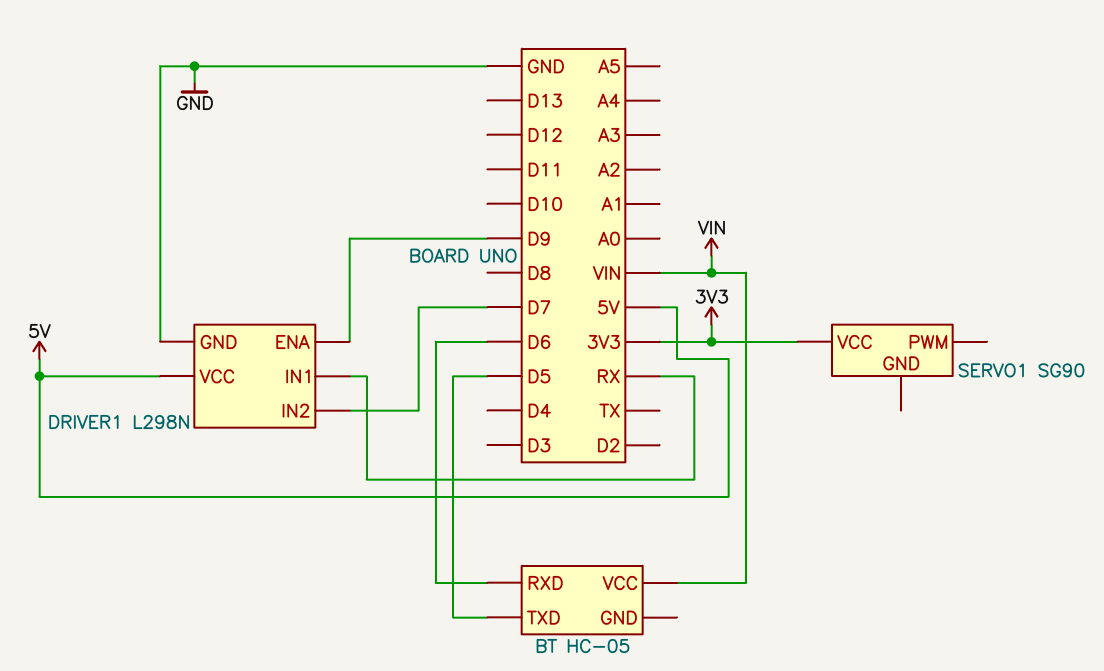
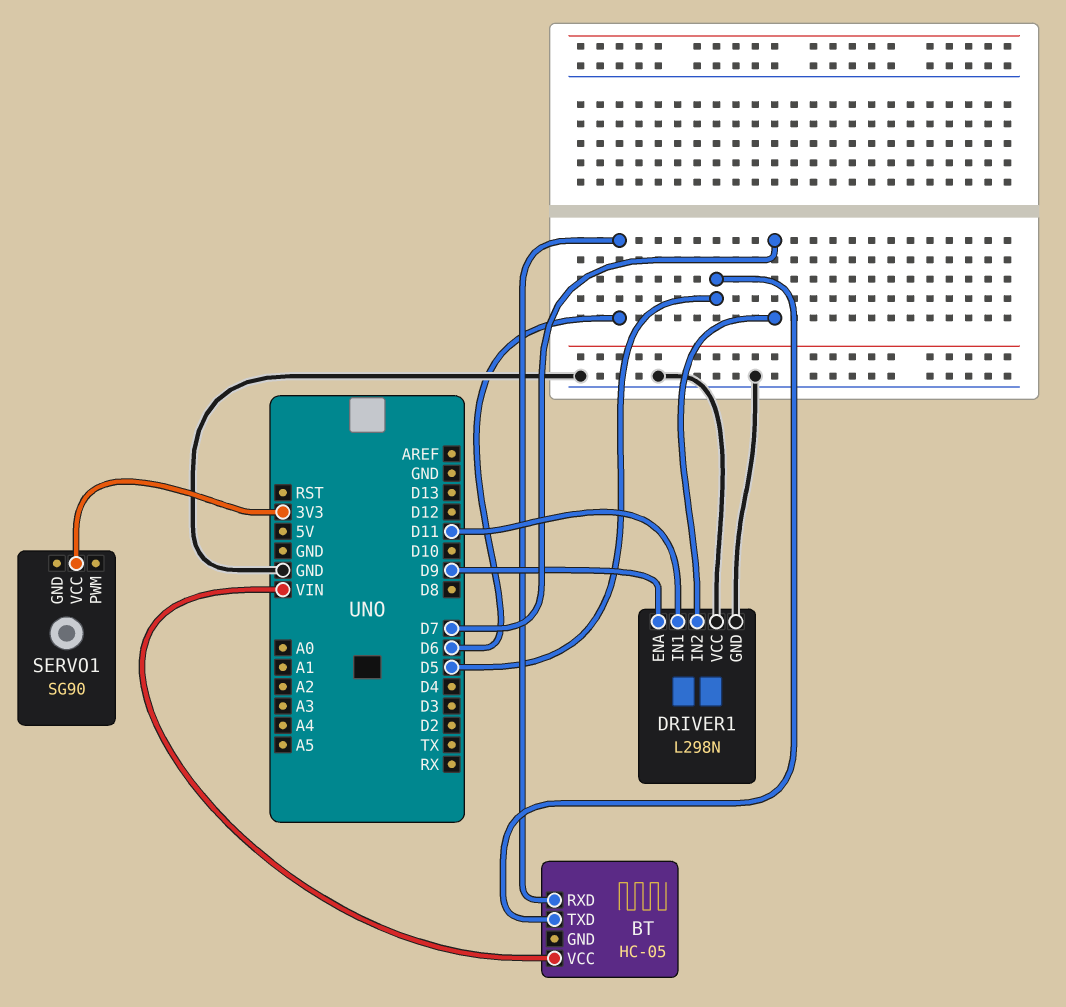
DRIVER1 pin IN1: RX -> D11
DRIVER1 pin VCC: 5V -> GND

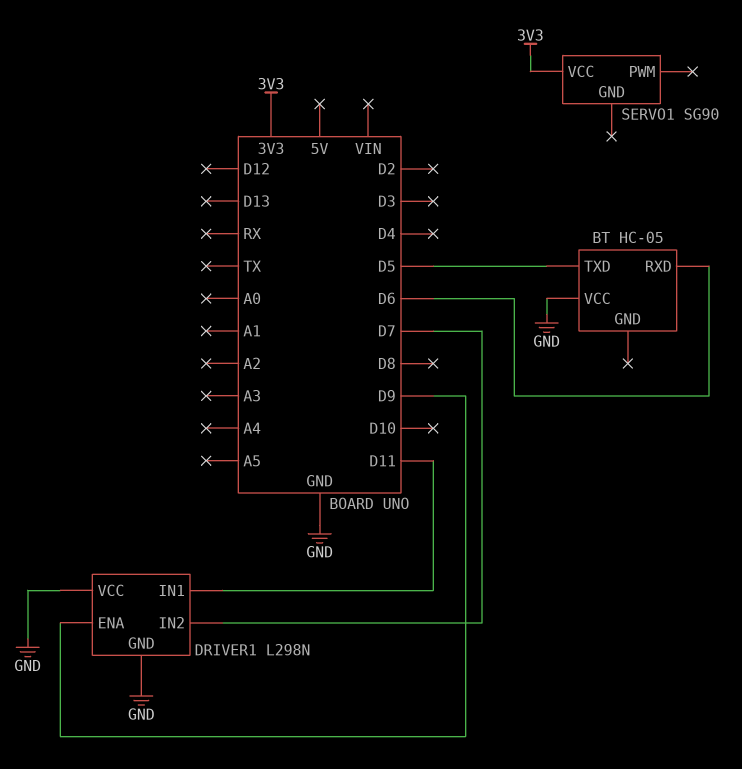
BT pin VCC: VIN -> GND

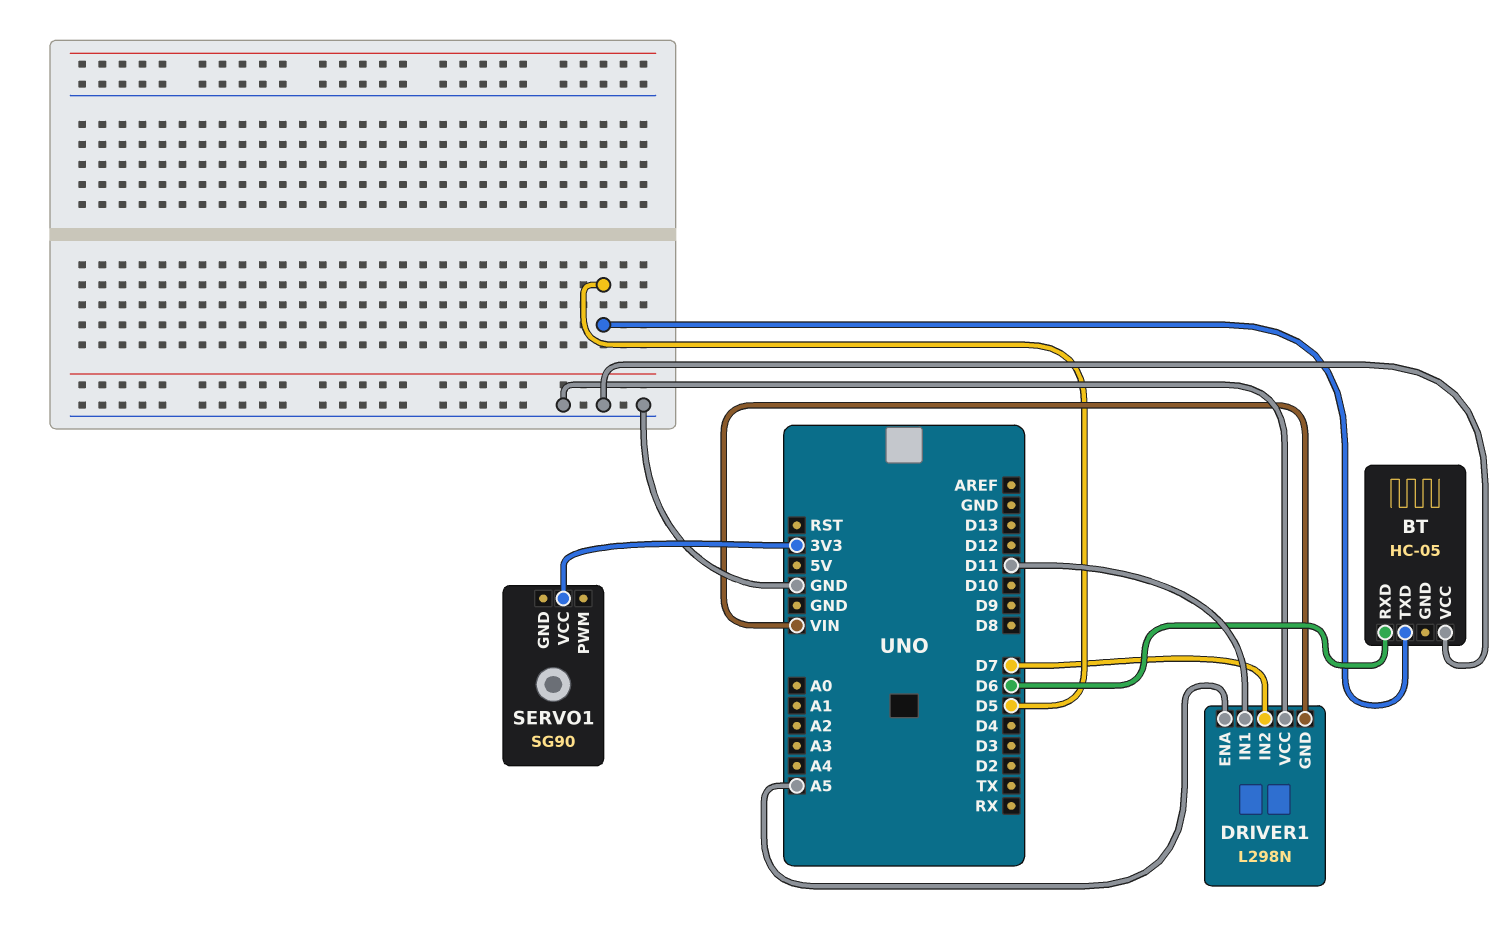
DRIVER1 pin ENA: D9 -> A5
DRIVER1 pin GND: GND -> VIN

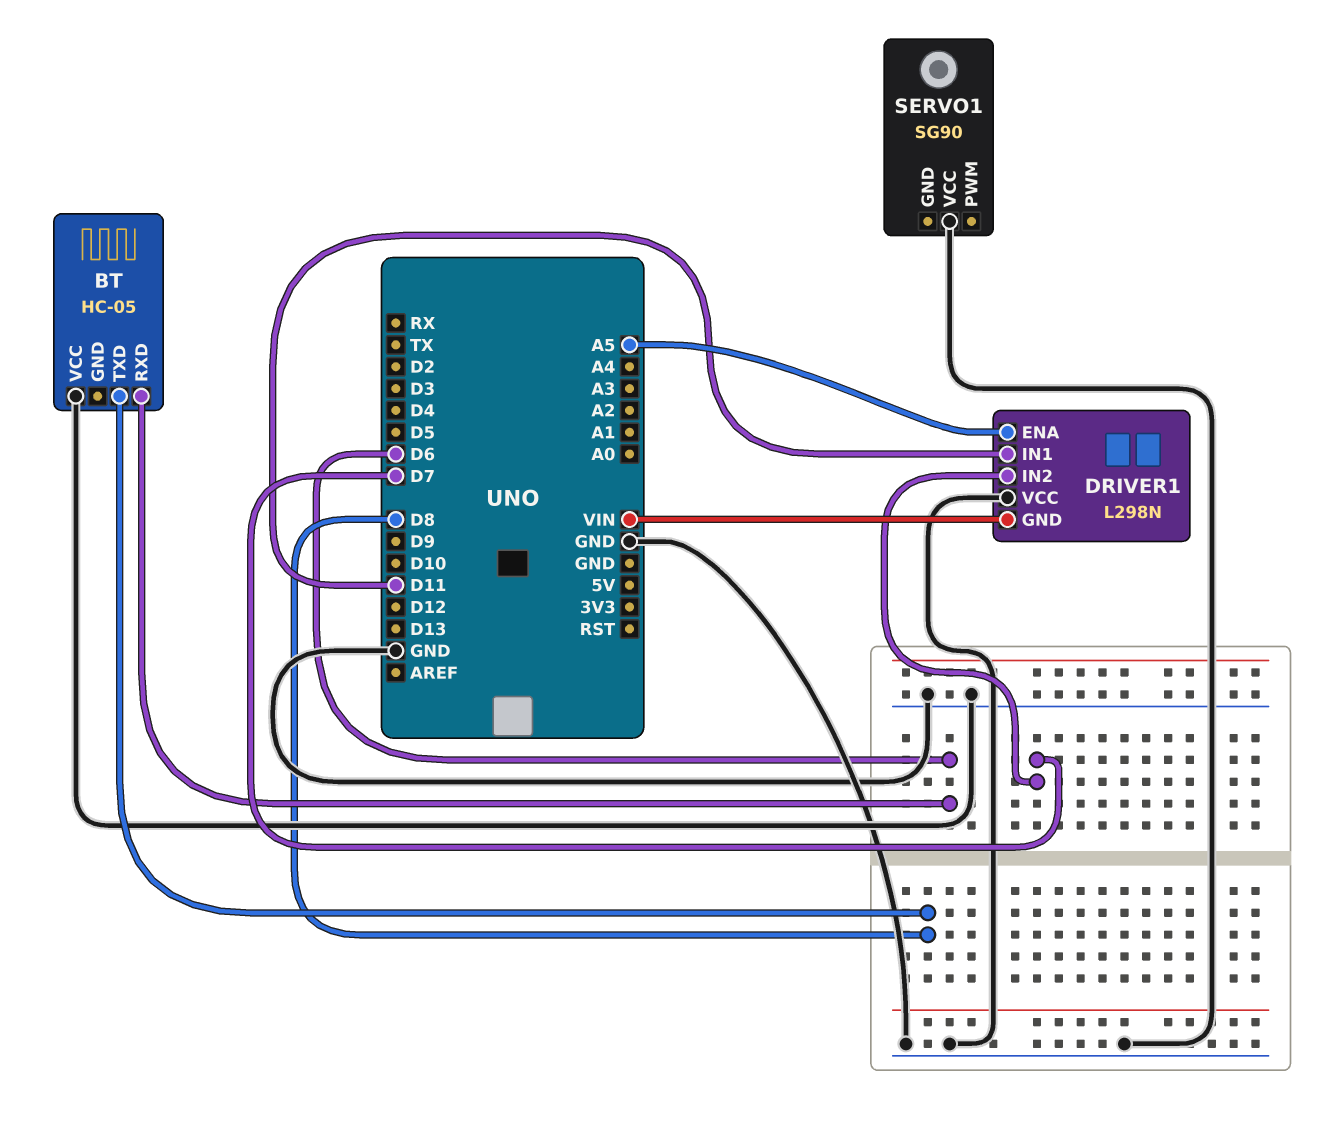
BT pin TXD: D5 -> D8
SERVO1 pin VCC: 3V3 -> GND

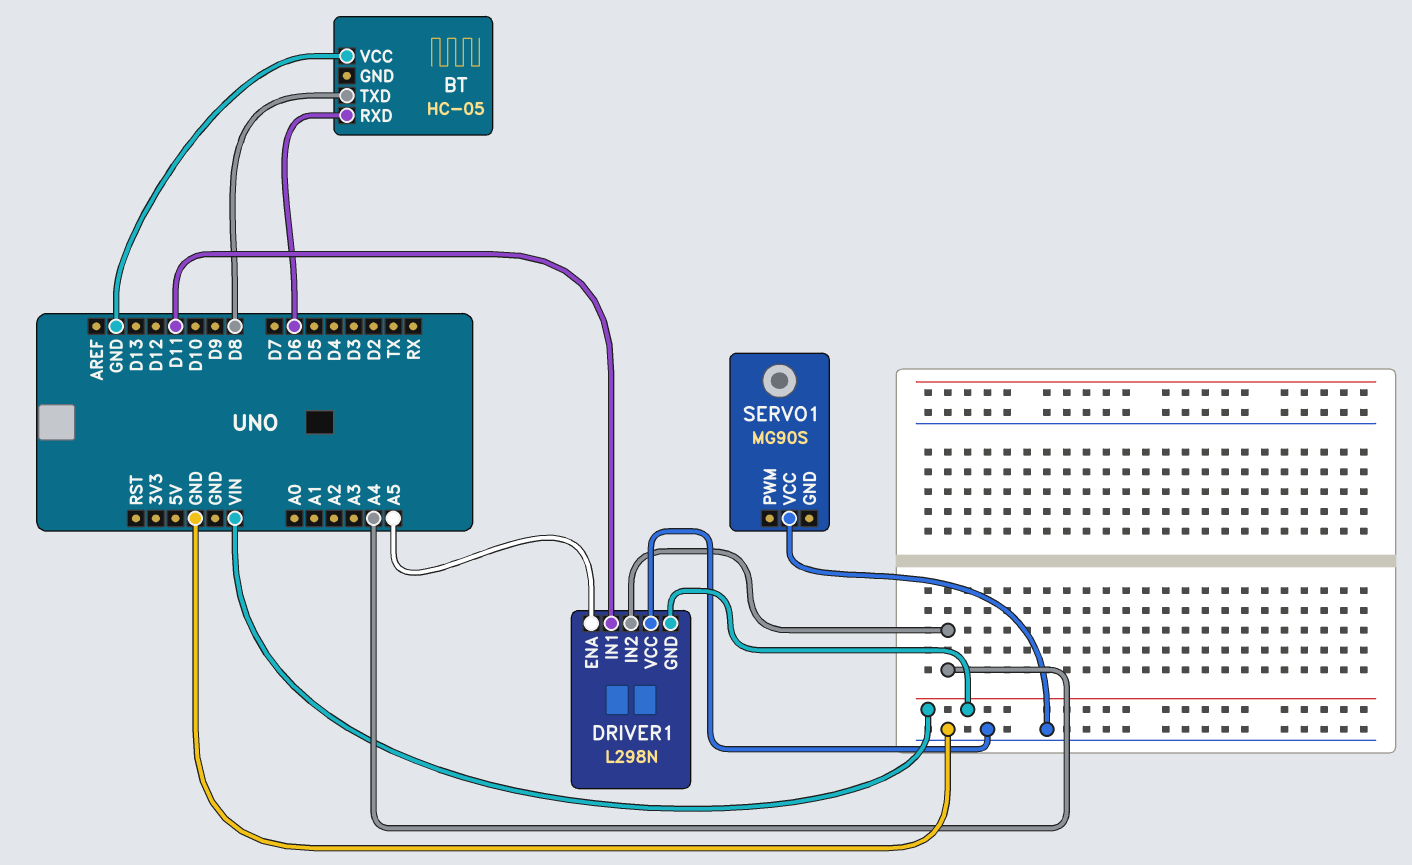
DRIVER1 pin IN2: D7 -> A4
SERVO1: SG90 -> MG90S

